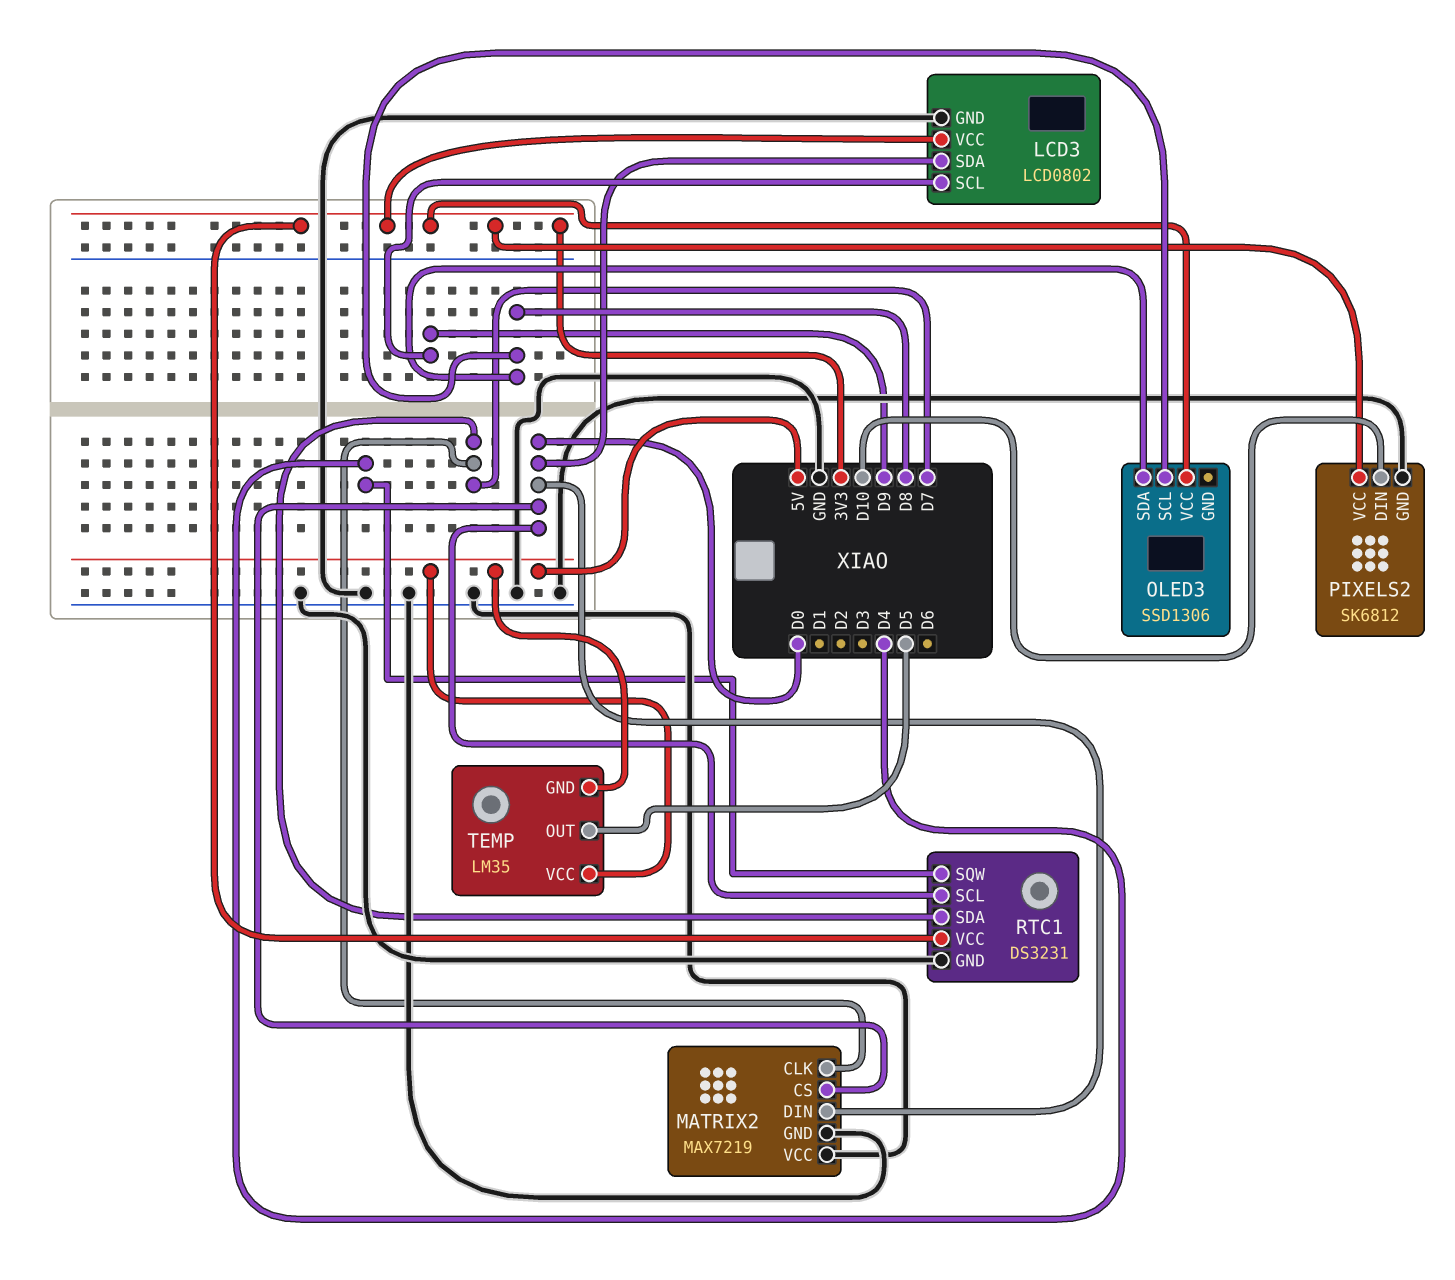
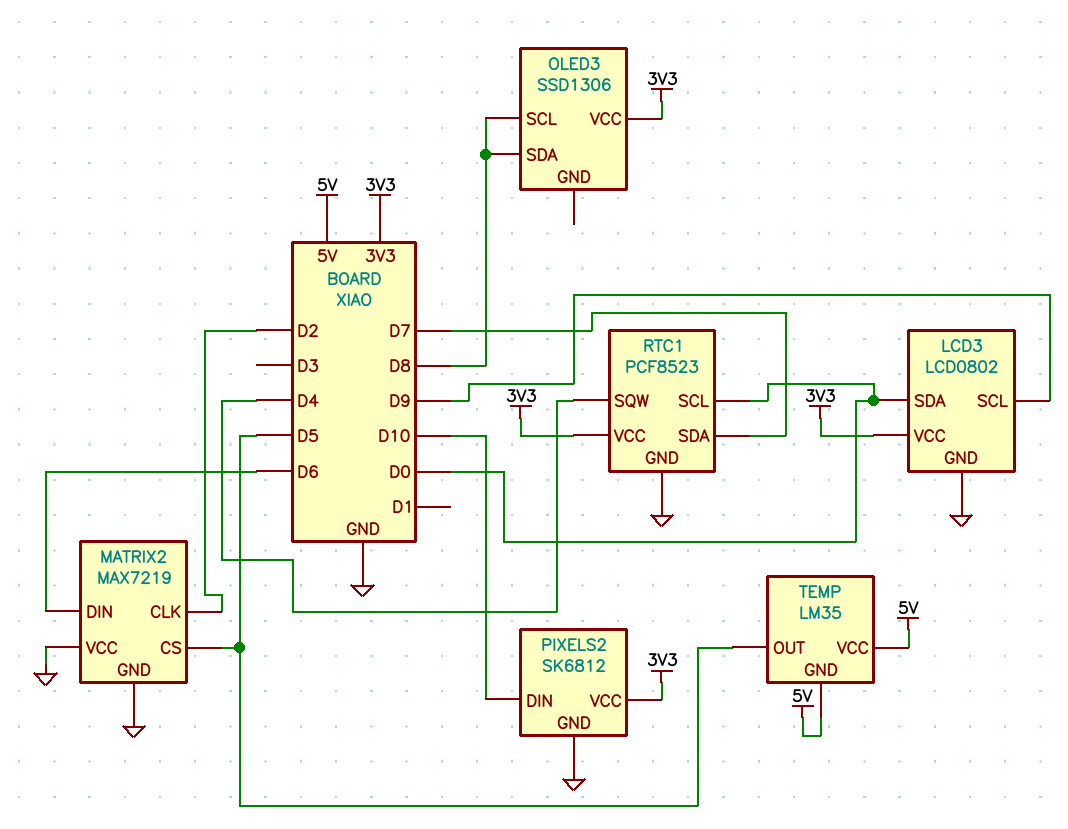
MATRIX2 pin CLK: D7 -> D2
MATRIX2 pin CS: D0 -> D5
MATRIX2 pin DIN: D0 -> D6
RTC1: DS3231 -> PCF8523

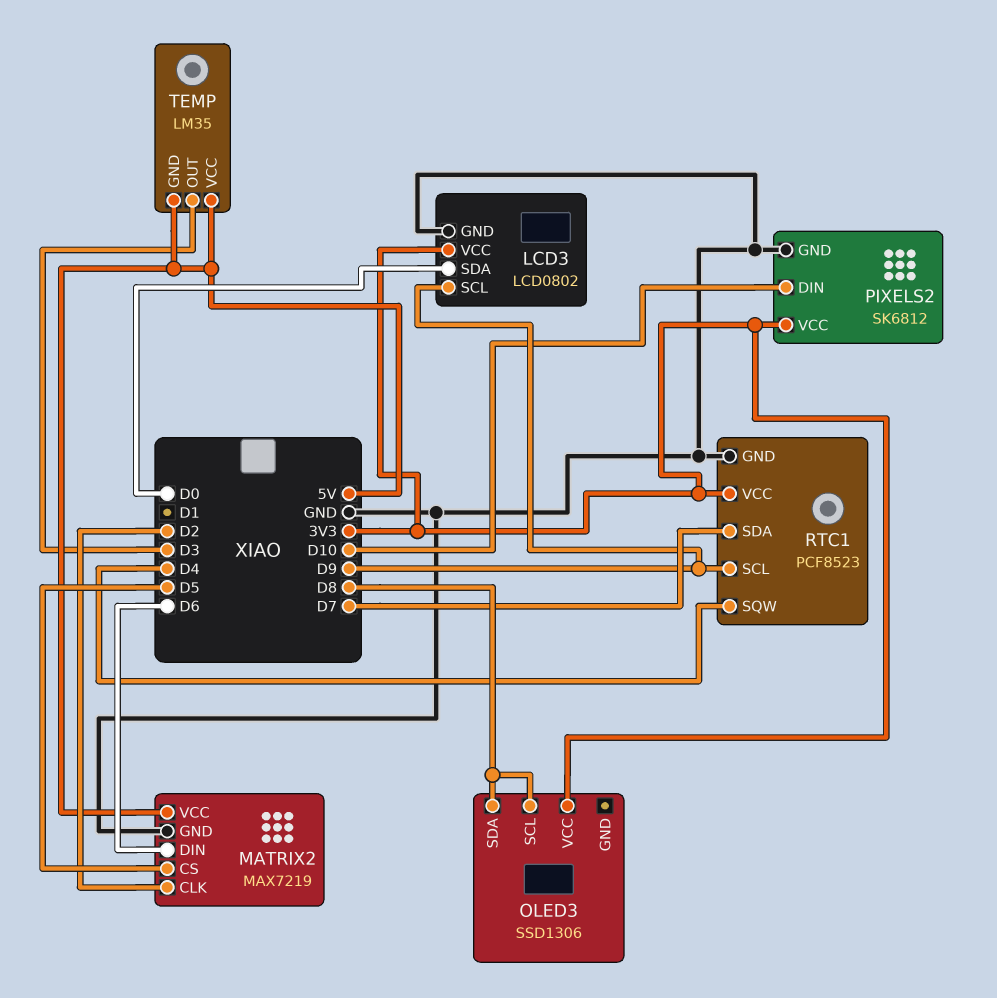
MATRIX2 pin VCC: GND -> 5V
RTC1 pin SCL: D0 -> D9
TEMP pin OUT: D5 -> D3

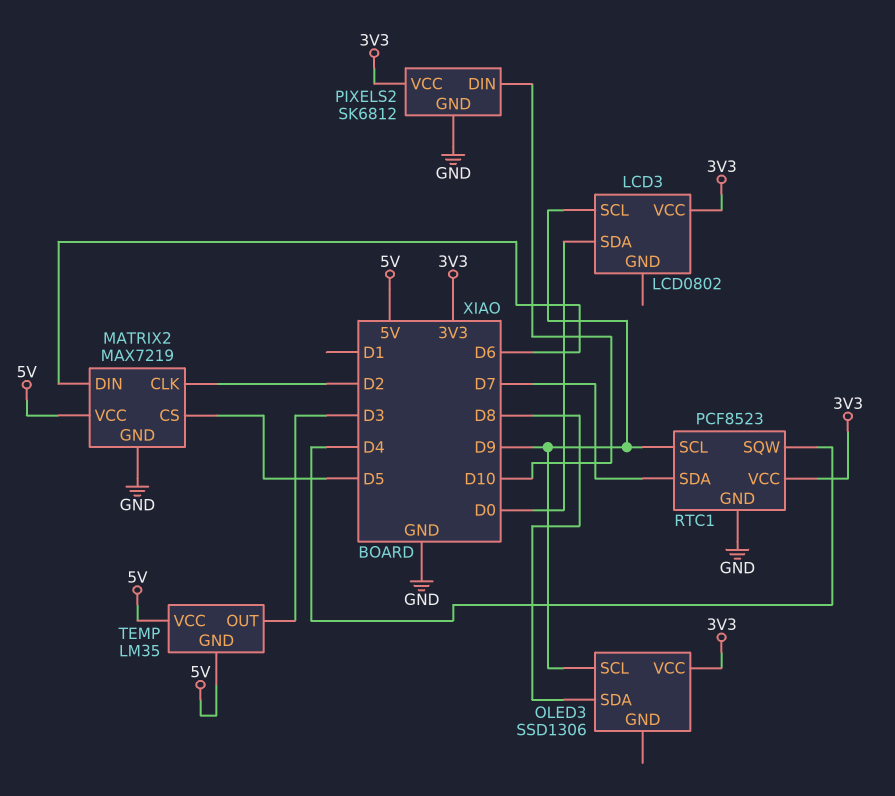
LCD3 pin GND: GND -> none
OLED3 pin SCL: D8 -> D9

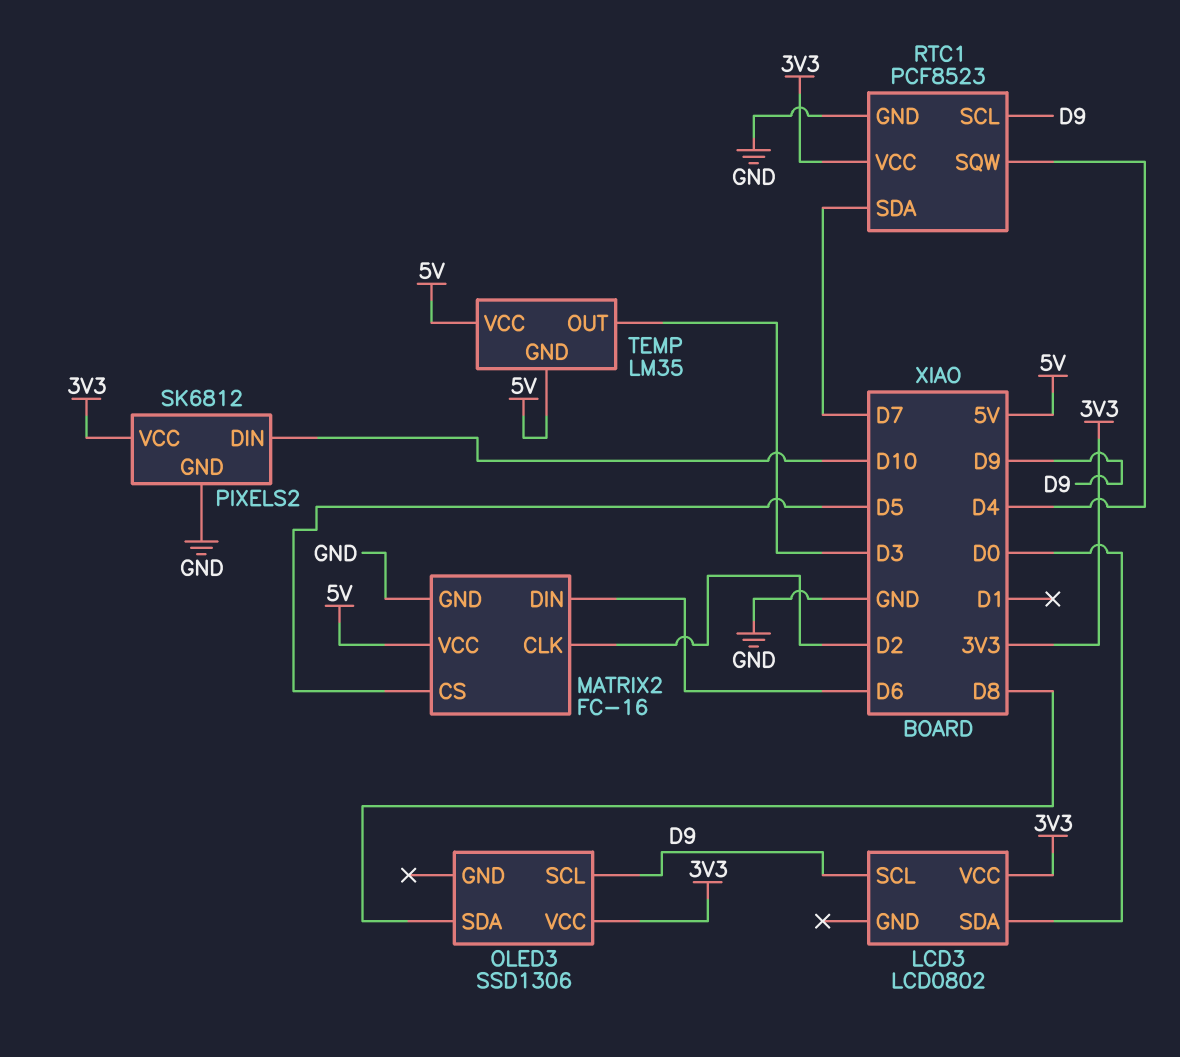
MATRIX2: MAX7219 -> FC-16

